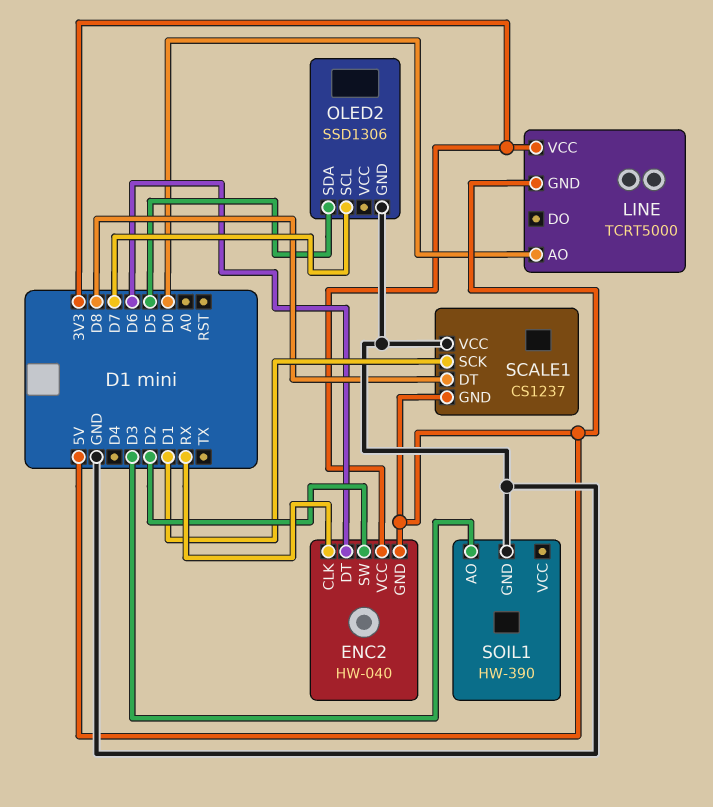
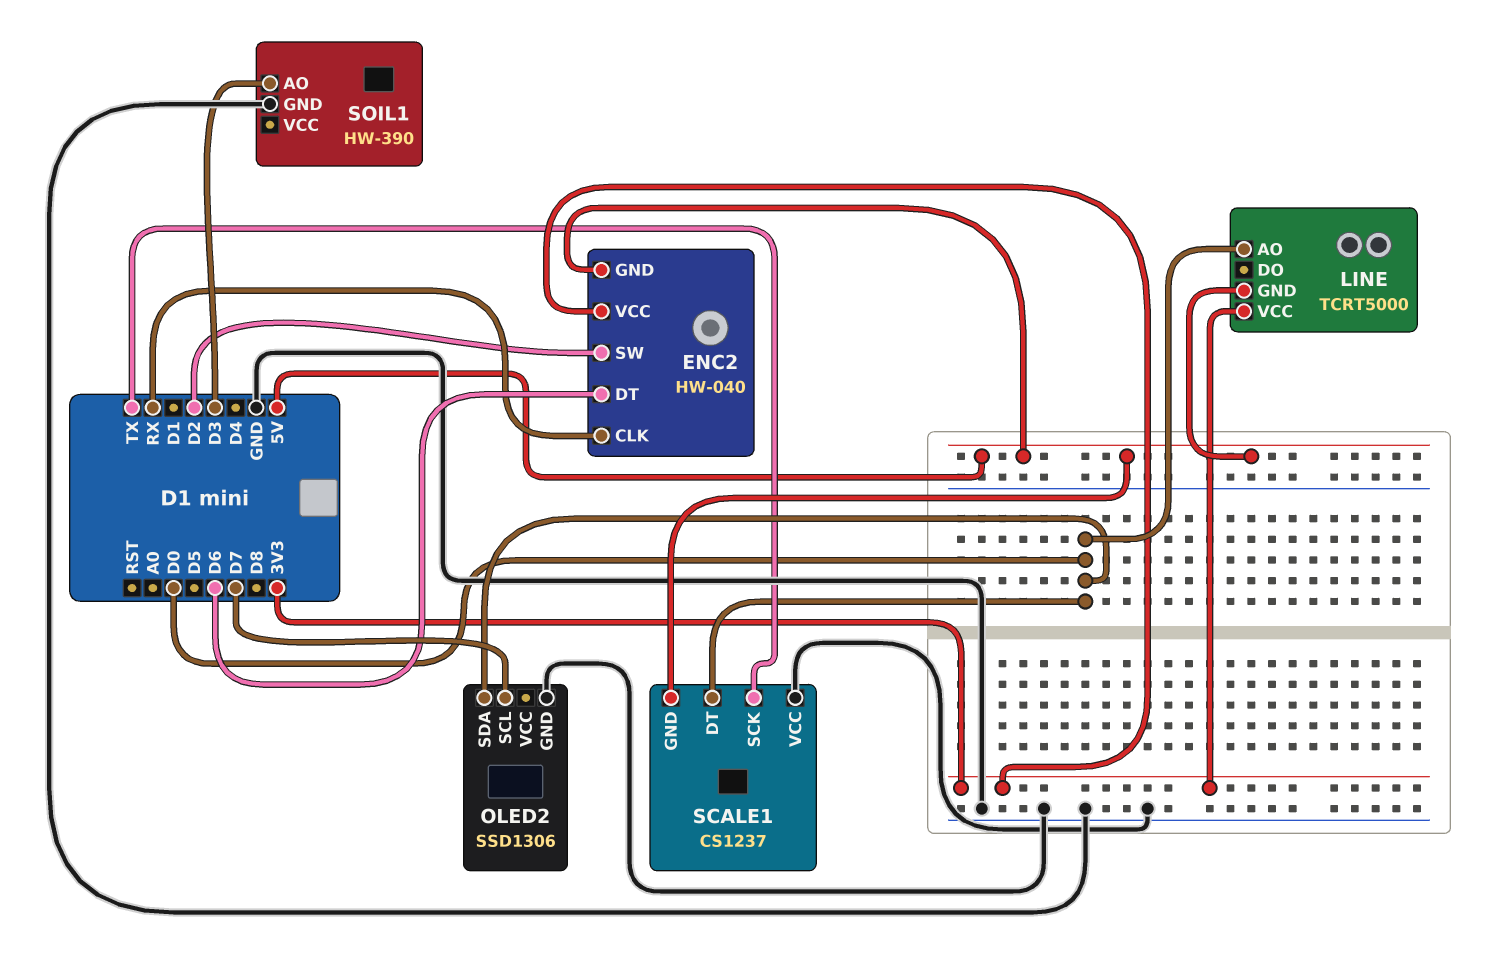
OLED2 pin SDA: D5 -> D0
SCALE1 pin DT: D8 -> D0
SCALE1 pin SCK: D1 -> TX

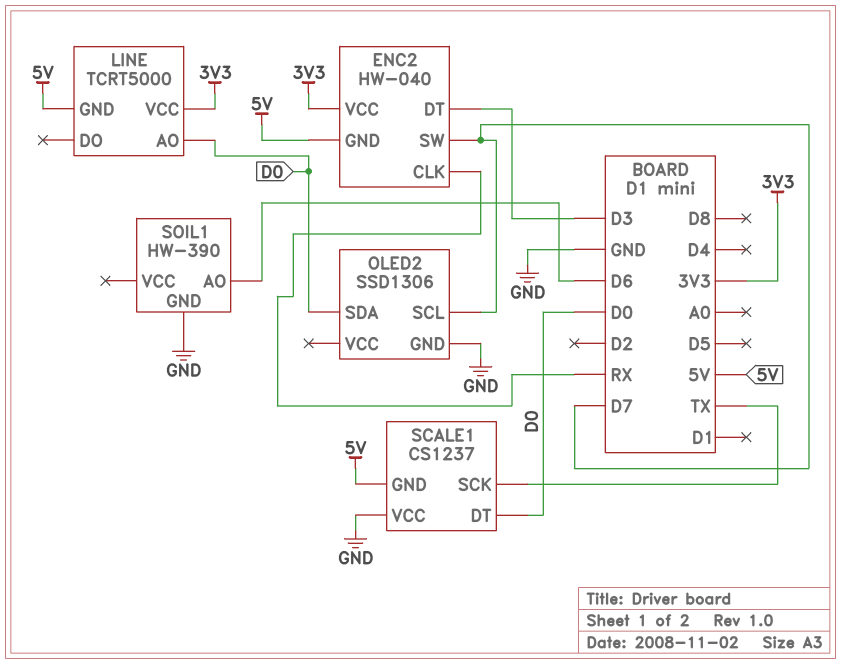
ENC2 pin DT: D6 -> D3
ENC2 pin SW: D2 -> D7
SOIL1 pin AO: D3 -> D6

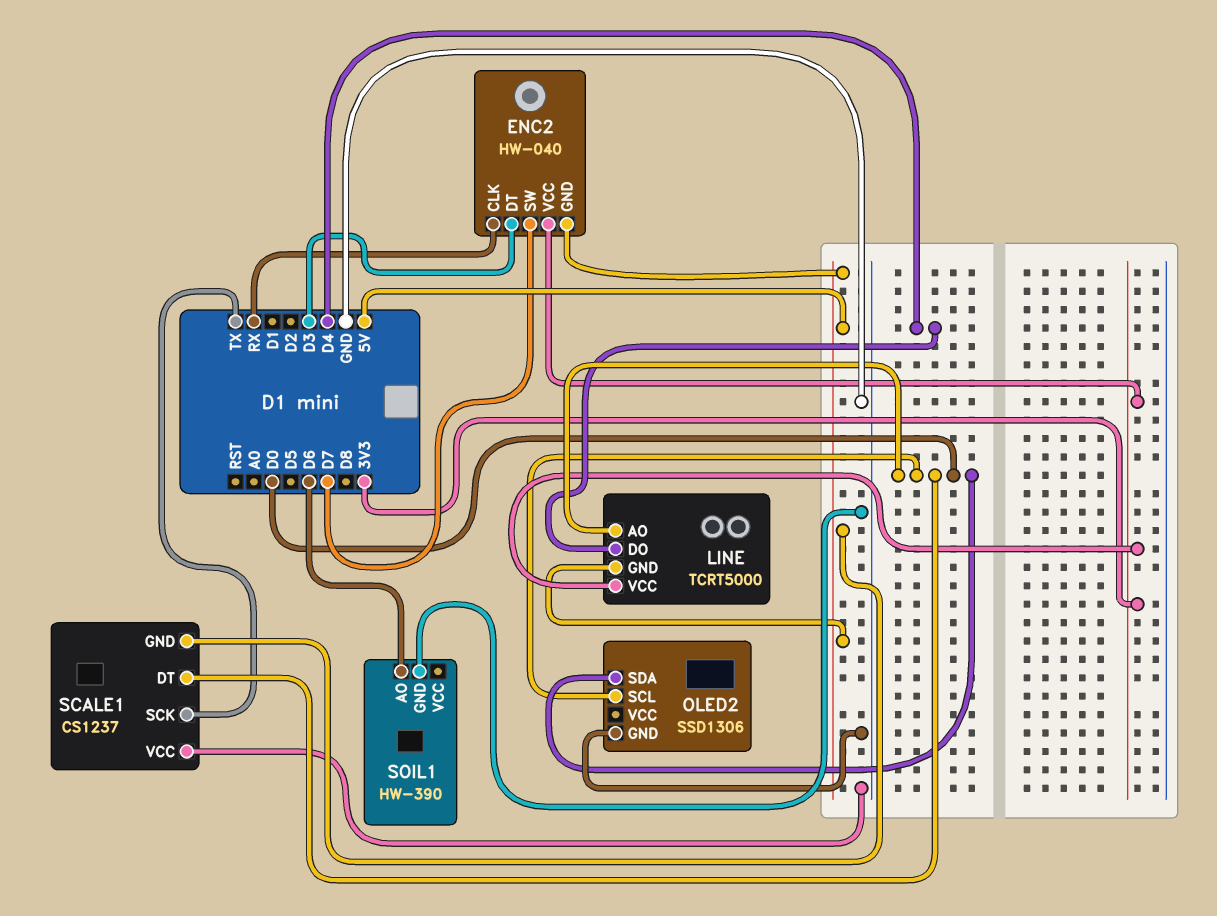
LINE pin DO: none -> D4
OLED2 pin SCL: D7 -> D0

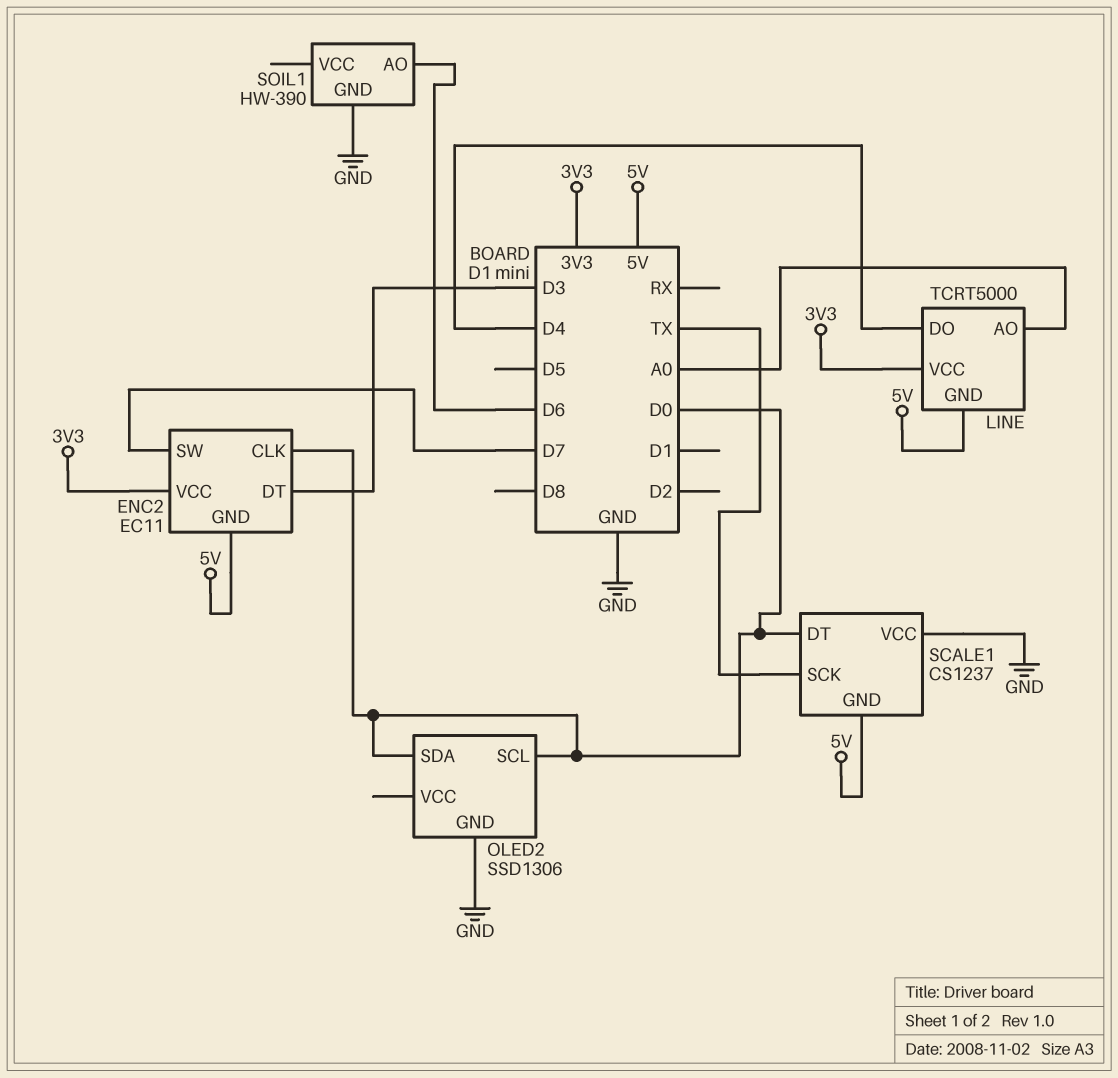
ENC2: HW-040 -> EC11
ENC2 pin CLK: RX -> D0
LINE pin AO: D0 -> A0

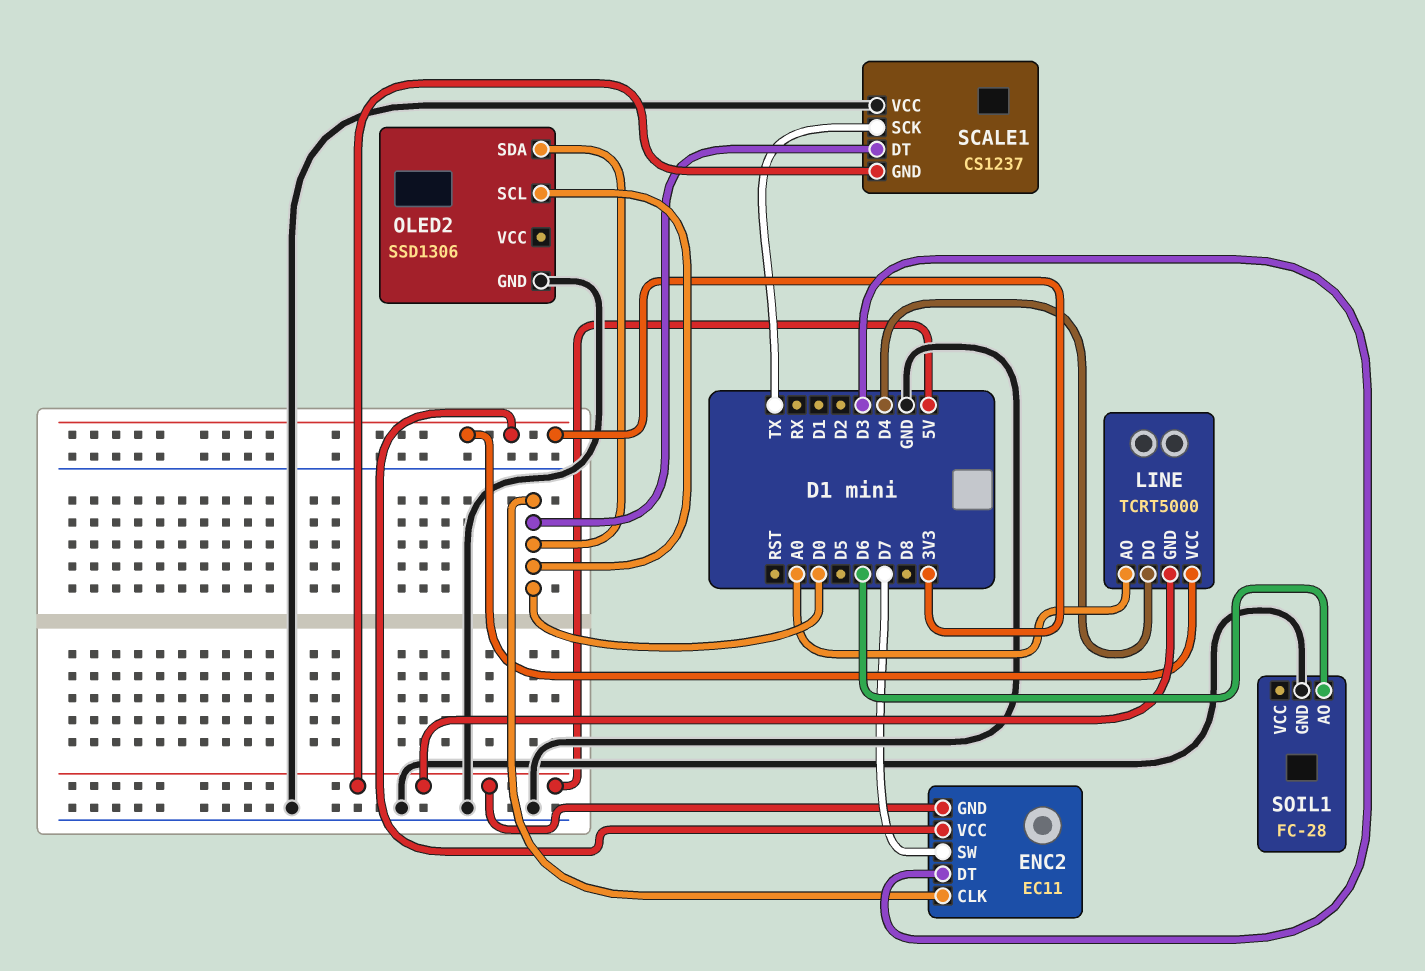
SOIL1: HW-390 -> FC-28

